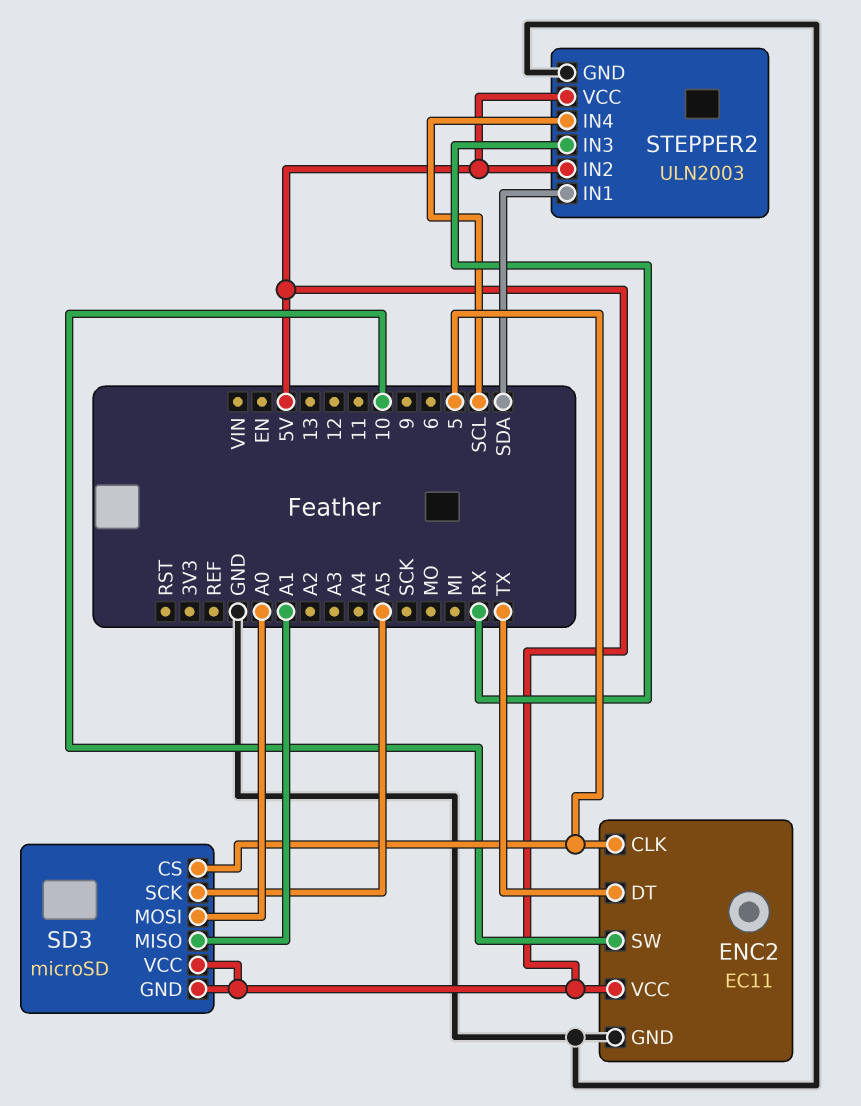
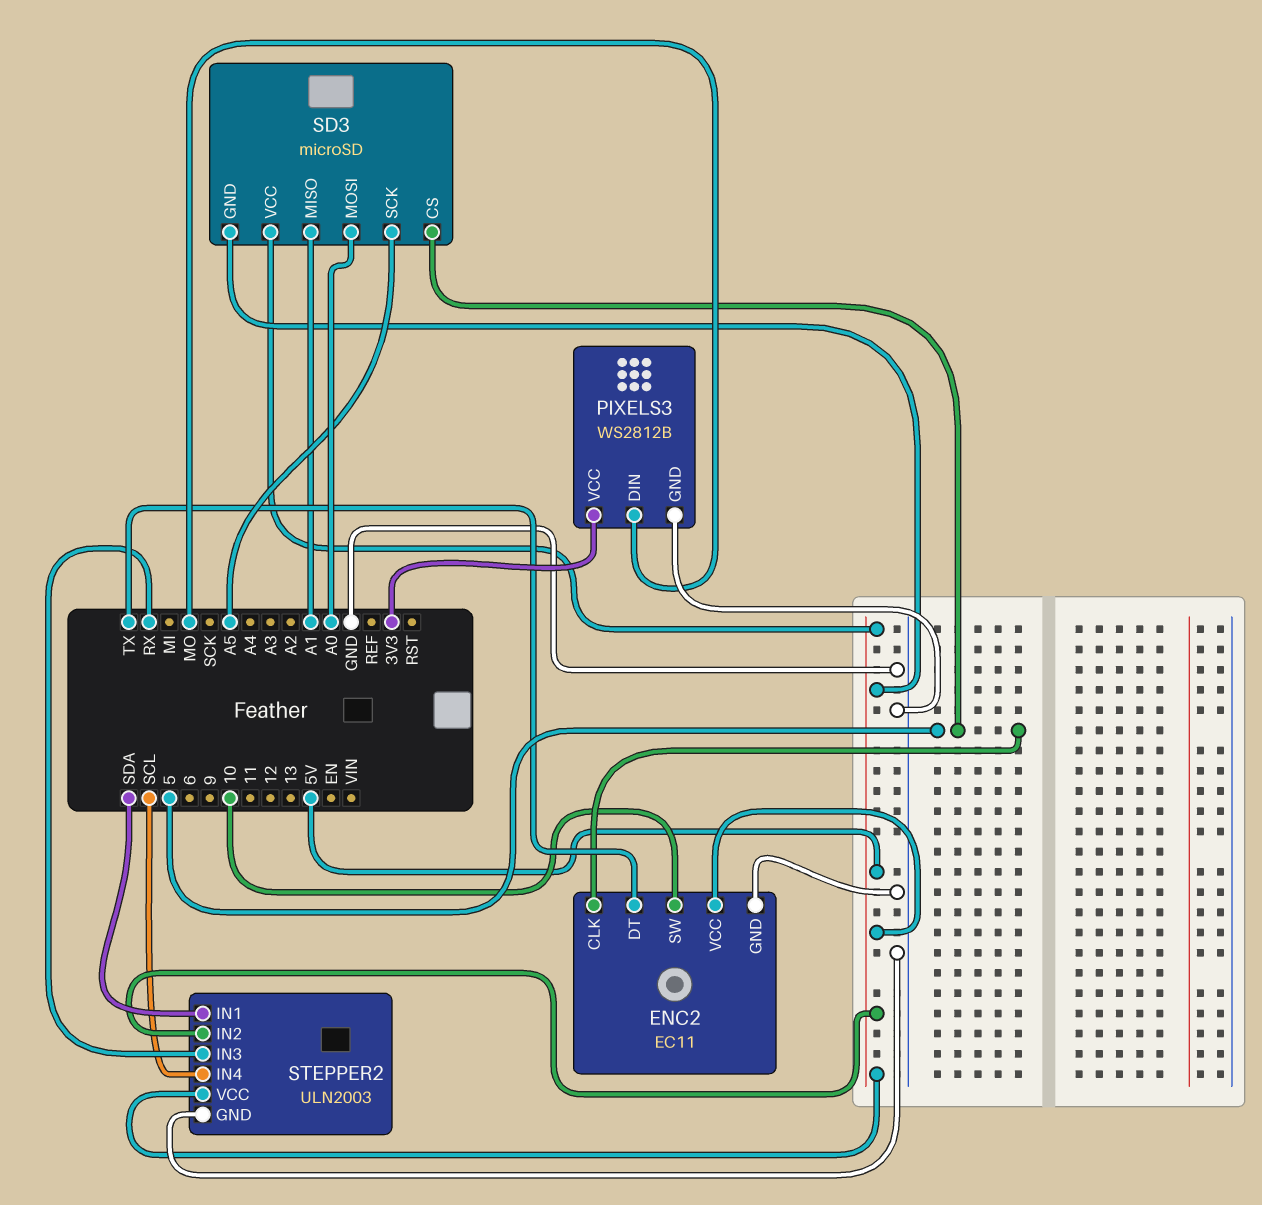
PIXELS3: none -> WS2812B
PIXELS3 pin DIN: none -> MO
PIXELS3 pin GND: none -> GND
PIXELS3 pin VCC: none -> 3V3

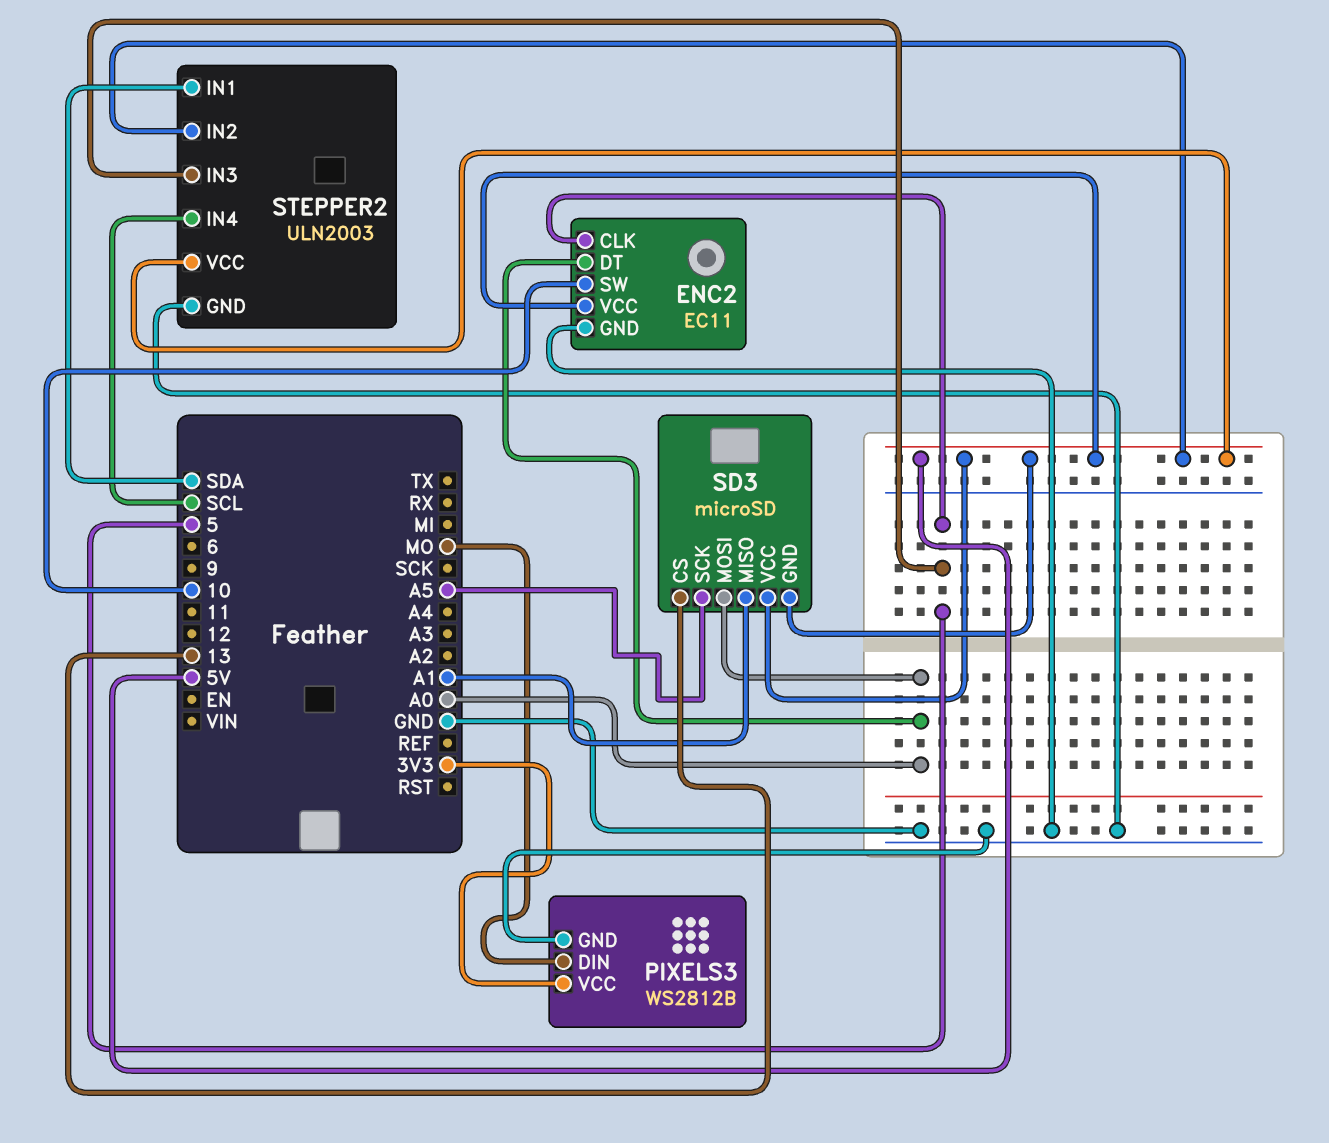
ENC2 pin DT: TX -> A0
SD3 pin CS: 5 -> 13
STEPPER2 pin IN3: RX -> 5

